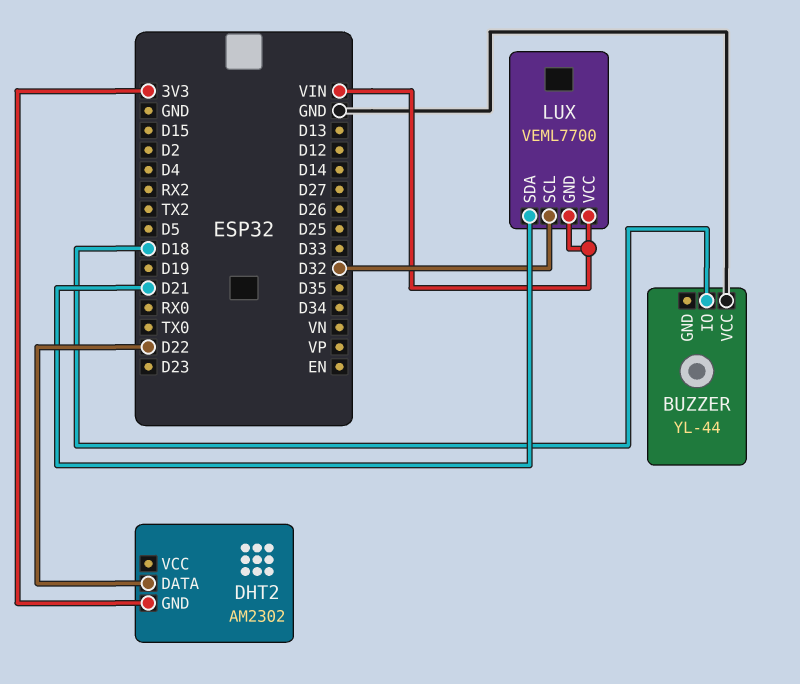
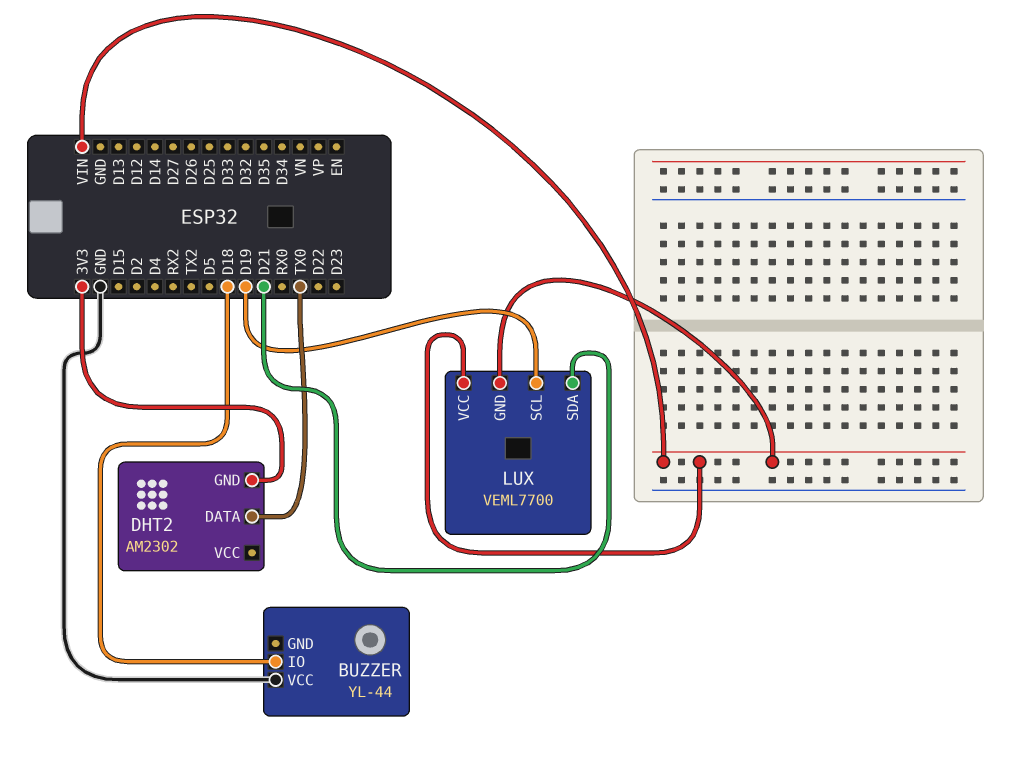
DHT2 pin DATA: D22 -> TX0
LUX pin SCL: D32 -> D19

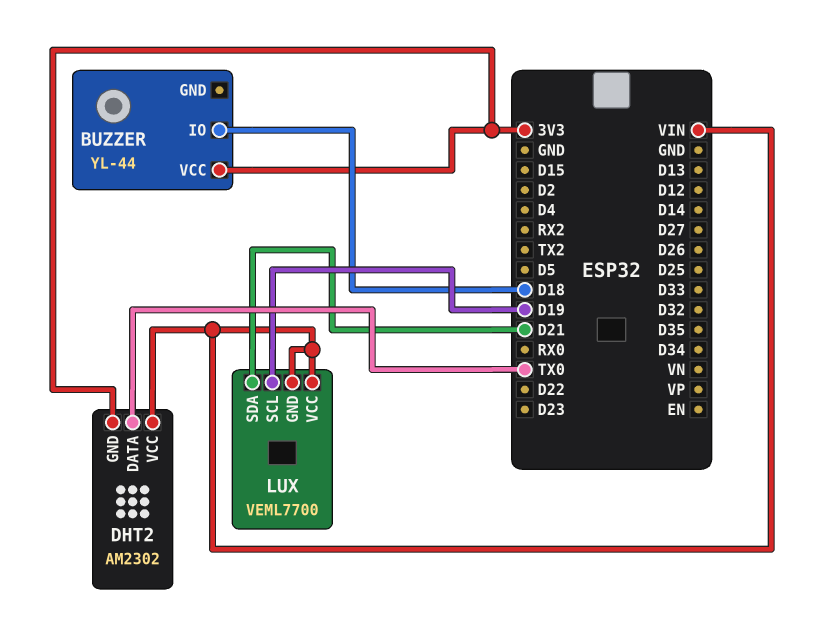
BUZZER pin VCC: GND -> 3V3
DHT2 pin VCC: none -> VIN

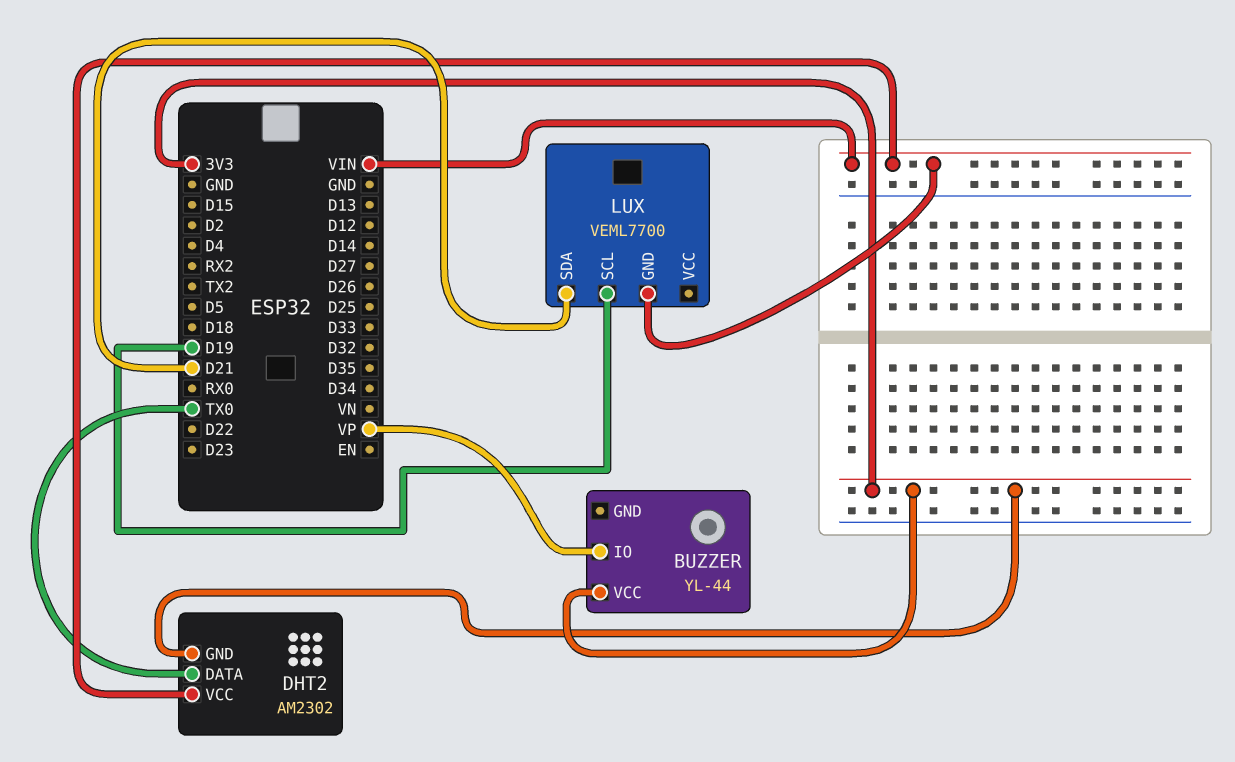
BUZZER pin IO: D18 -> VP
LUX pin VCC: VIN -> none

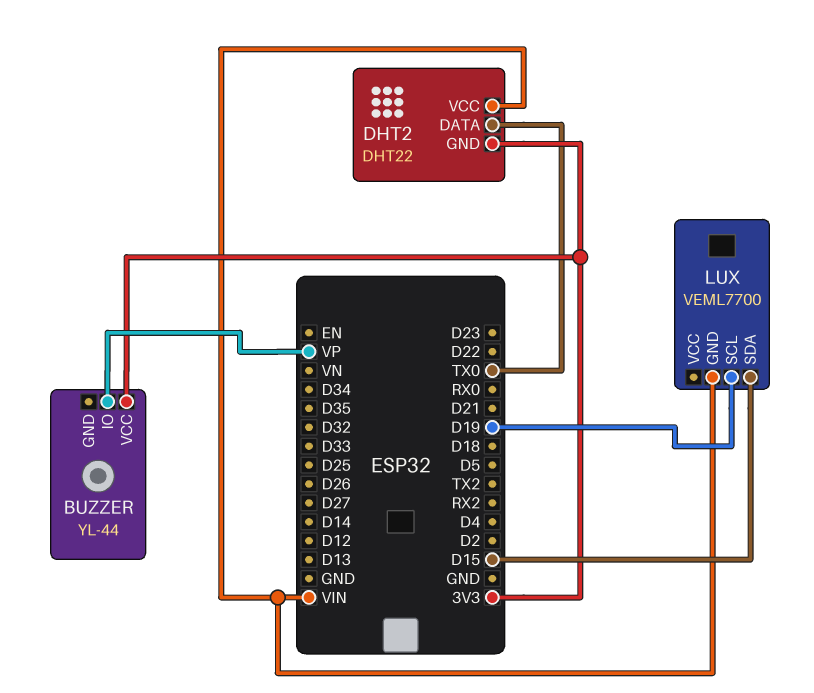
DHT2: AM2302 -> DHT22
LUX pin SDA: D21 -> D15

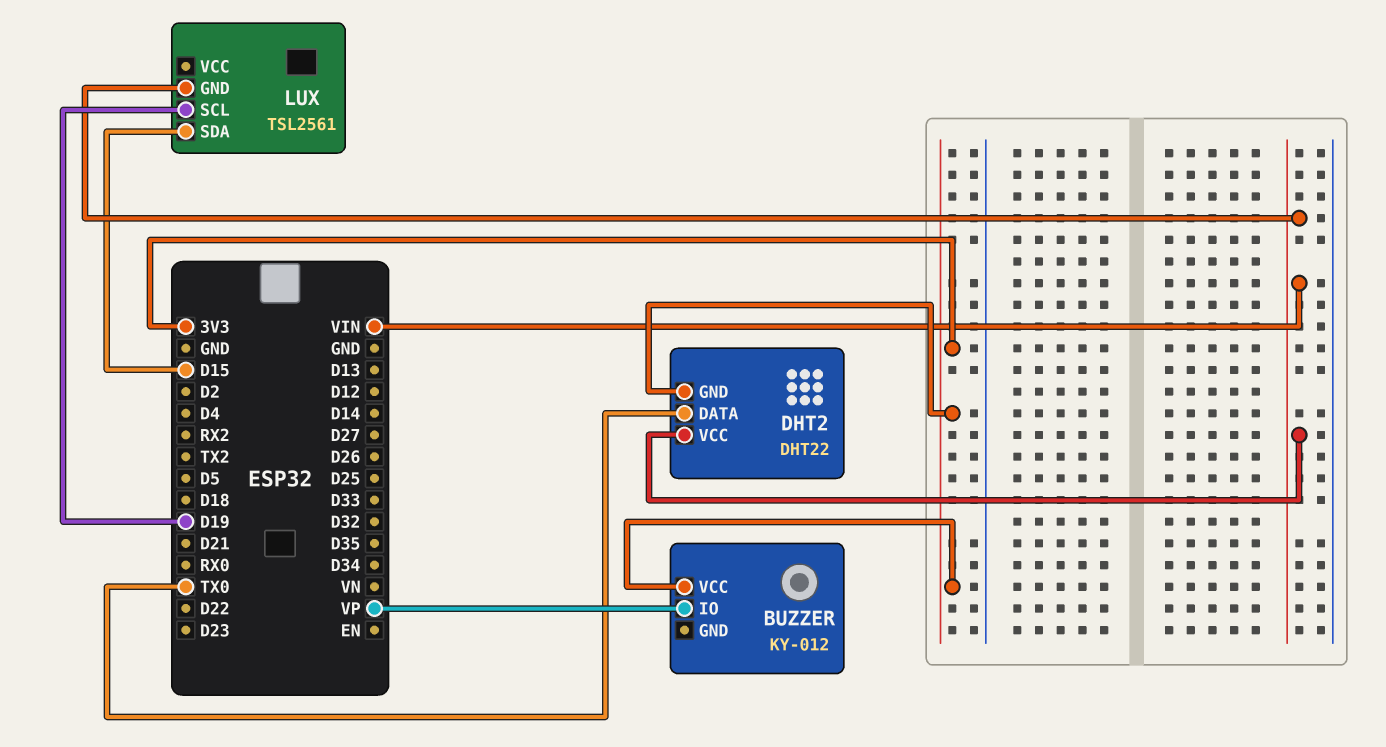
BUZZER: YL-44 -> KY-012
LUX: VEML7700 -> TSL2561

